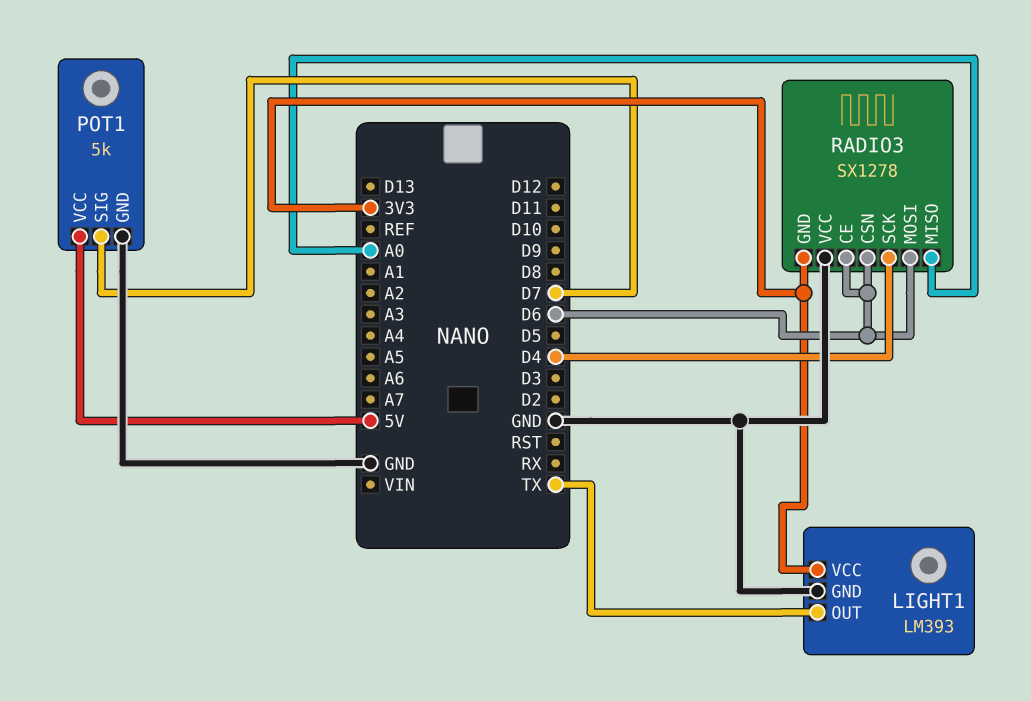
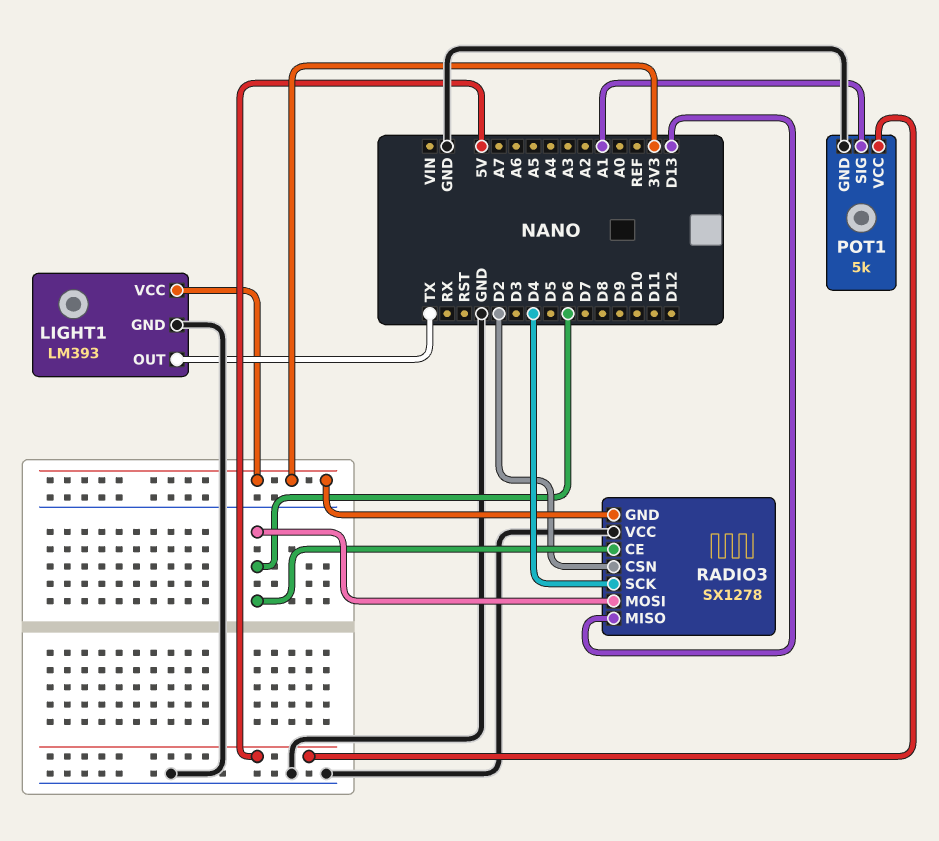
POT1 pin SIG: D7 -> A1
RADIO3 pin CSN: D6 -> D2
RADIO3 pin MISO: A0 -> D13

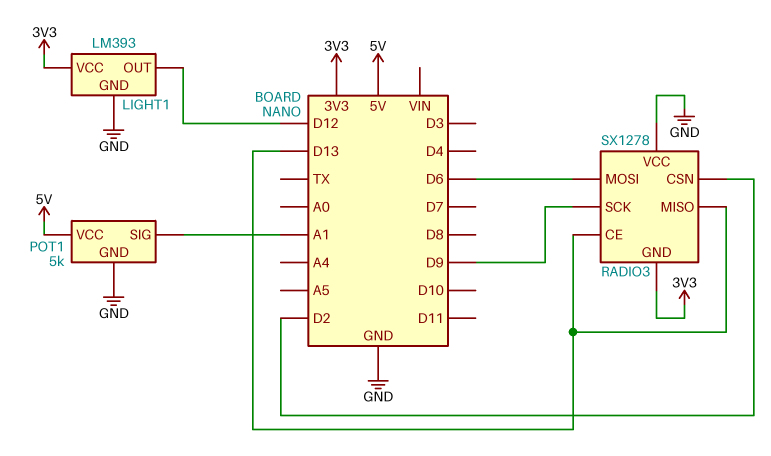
LIGHT1 pin OUT: TX -> D12
RADIO3 pin CE: D6 -> D13
RADIO3 pin SCK: D4 -> D9

